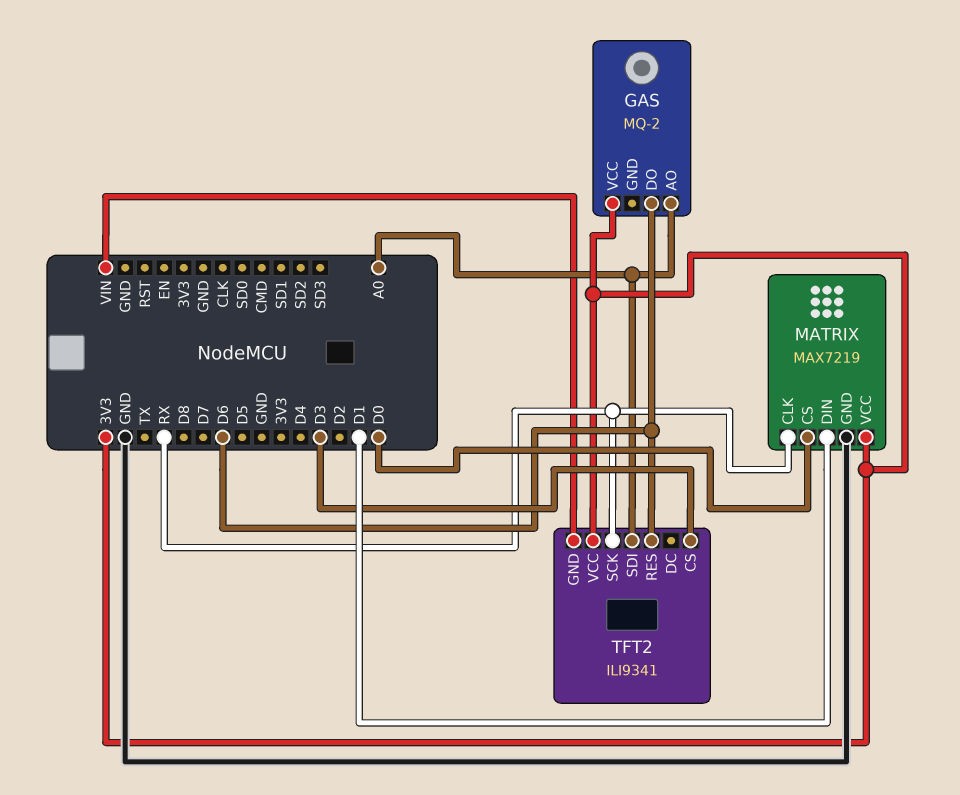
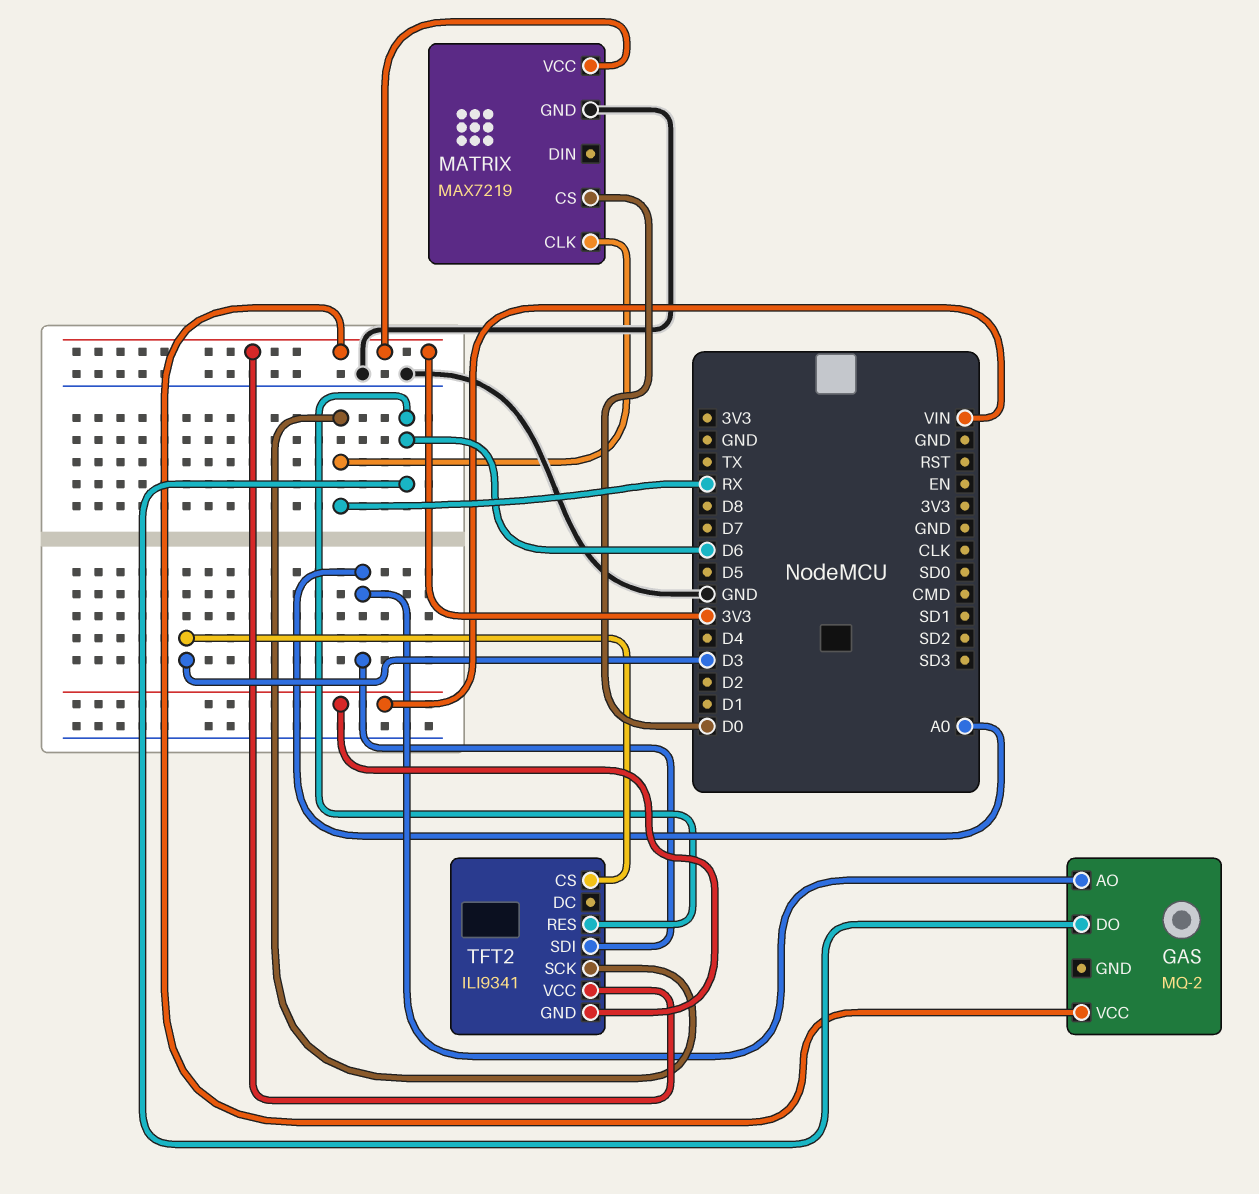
MATRIX pin DIN: D1 -> none

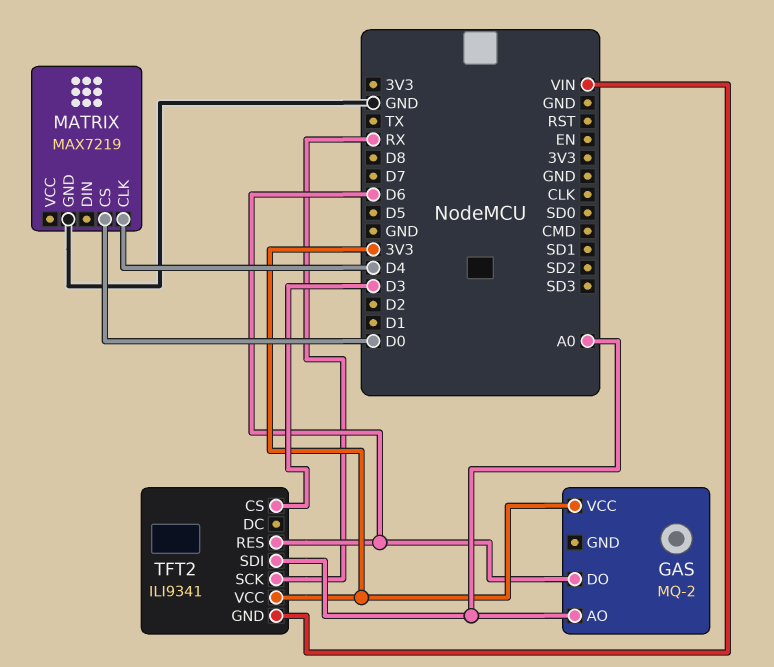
MATRIX pin CLK: RX -> D4
MATRIX pin VCC: 3V3 -> none

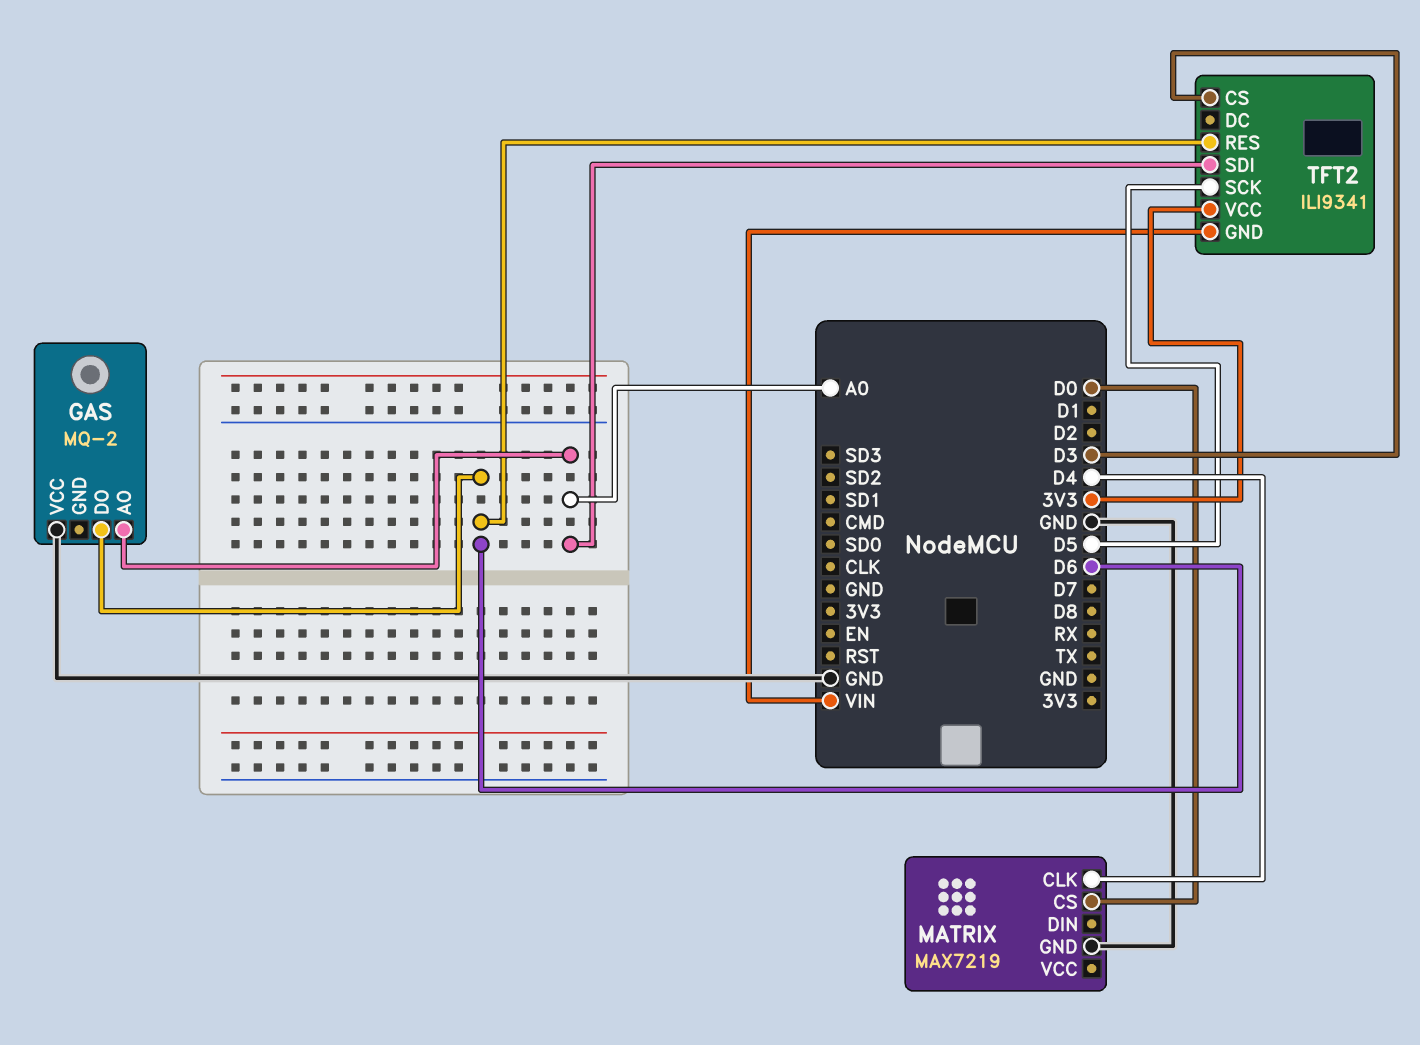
GAS pin VCC: 3V3 -> GND
TFT2 pin SCK: RX -> D5

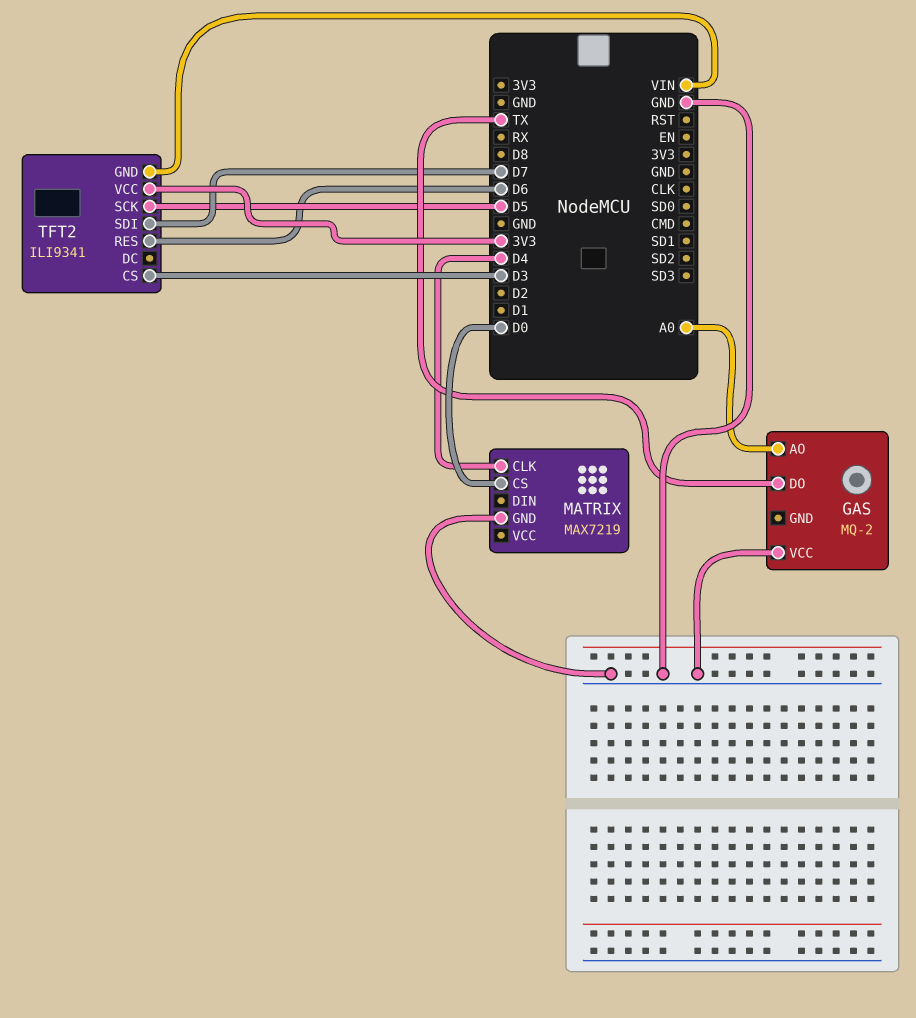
GAS pin DO: D6 -> TX
TFT2 pin SDI: A0 -> D7

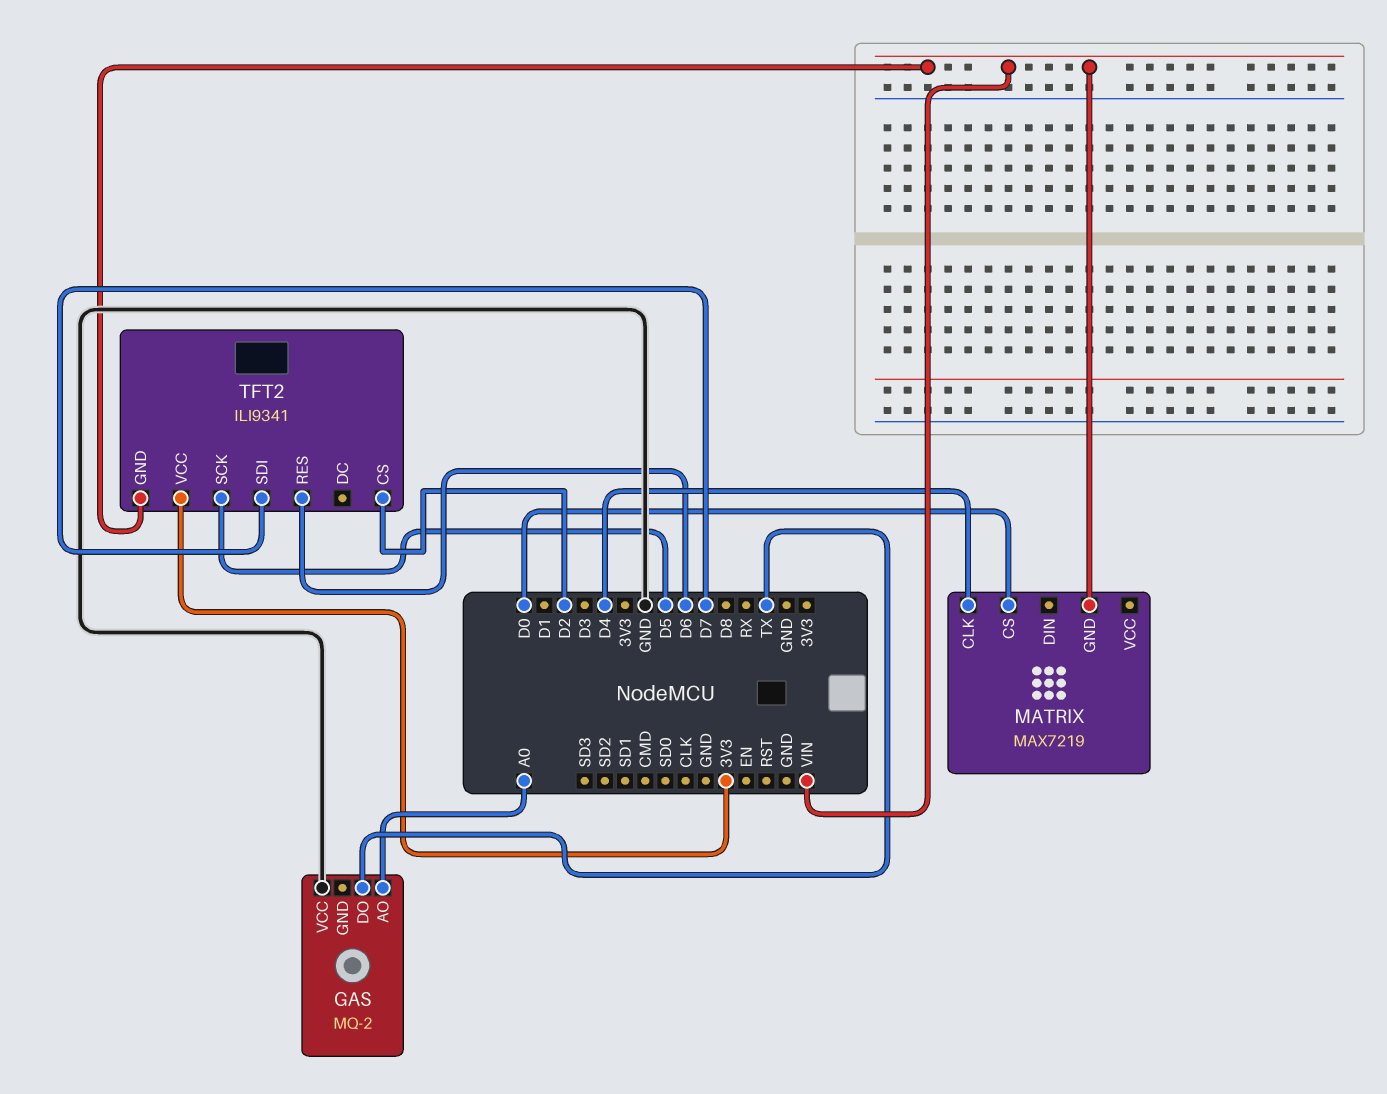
MATRIX pin GND: GND -> VIN
TFT2 pin CS: D3 -> D2

